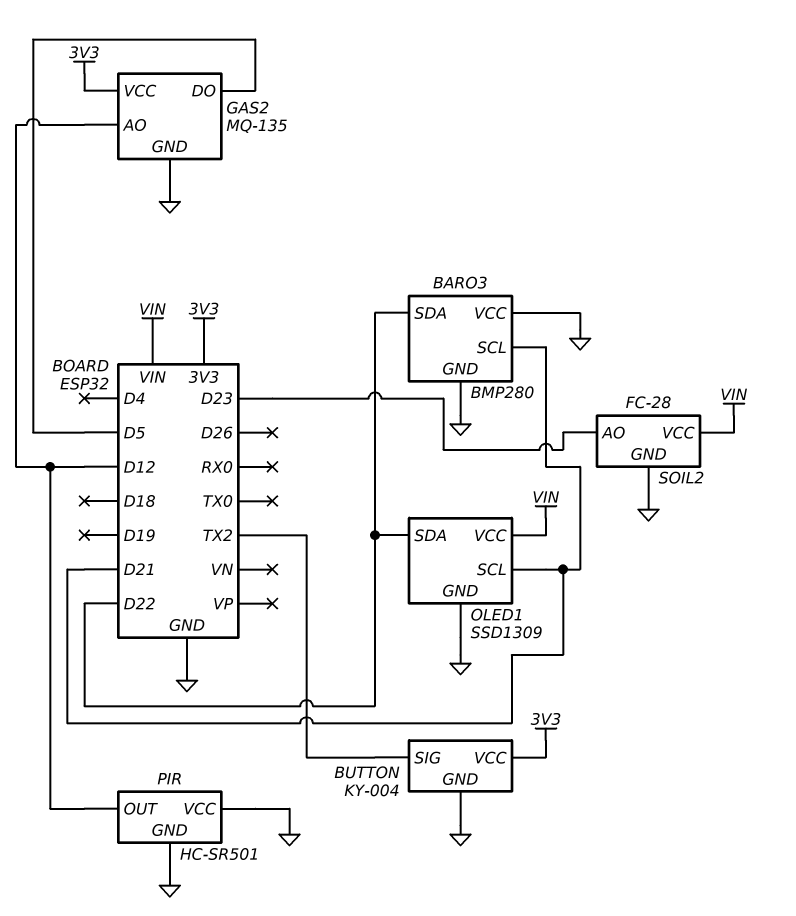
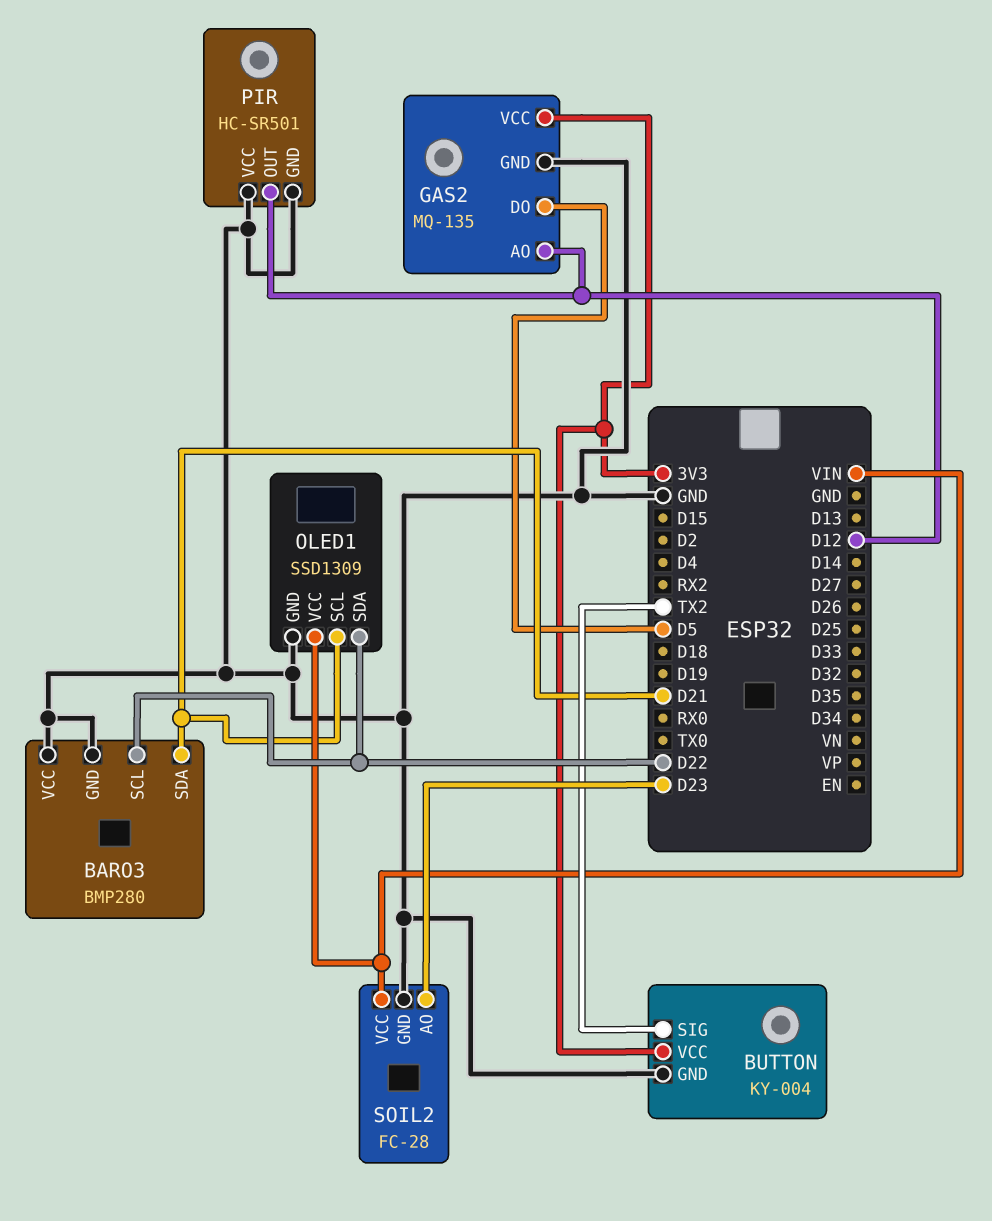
BARO3 pin SCL: D21 -> D22
BARO3 pin SDA: D22 -> D21

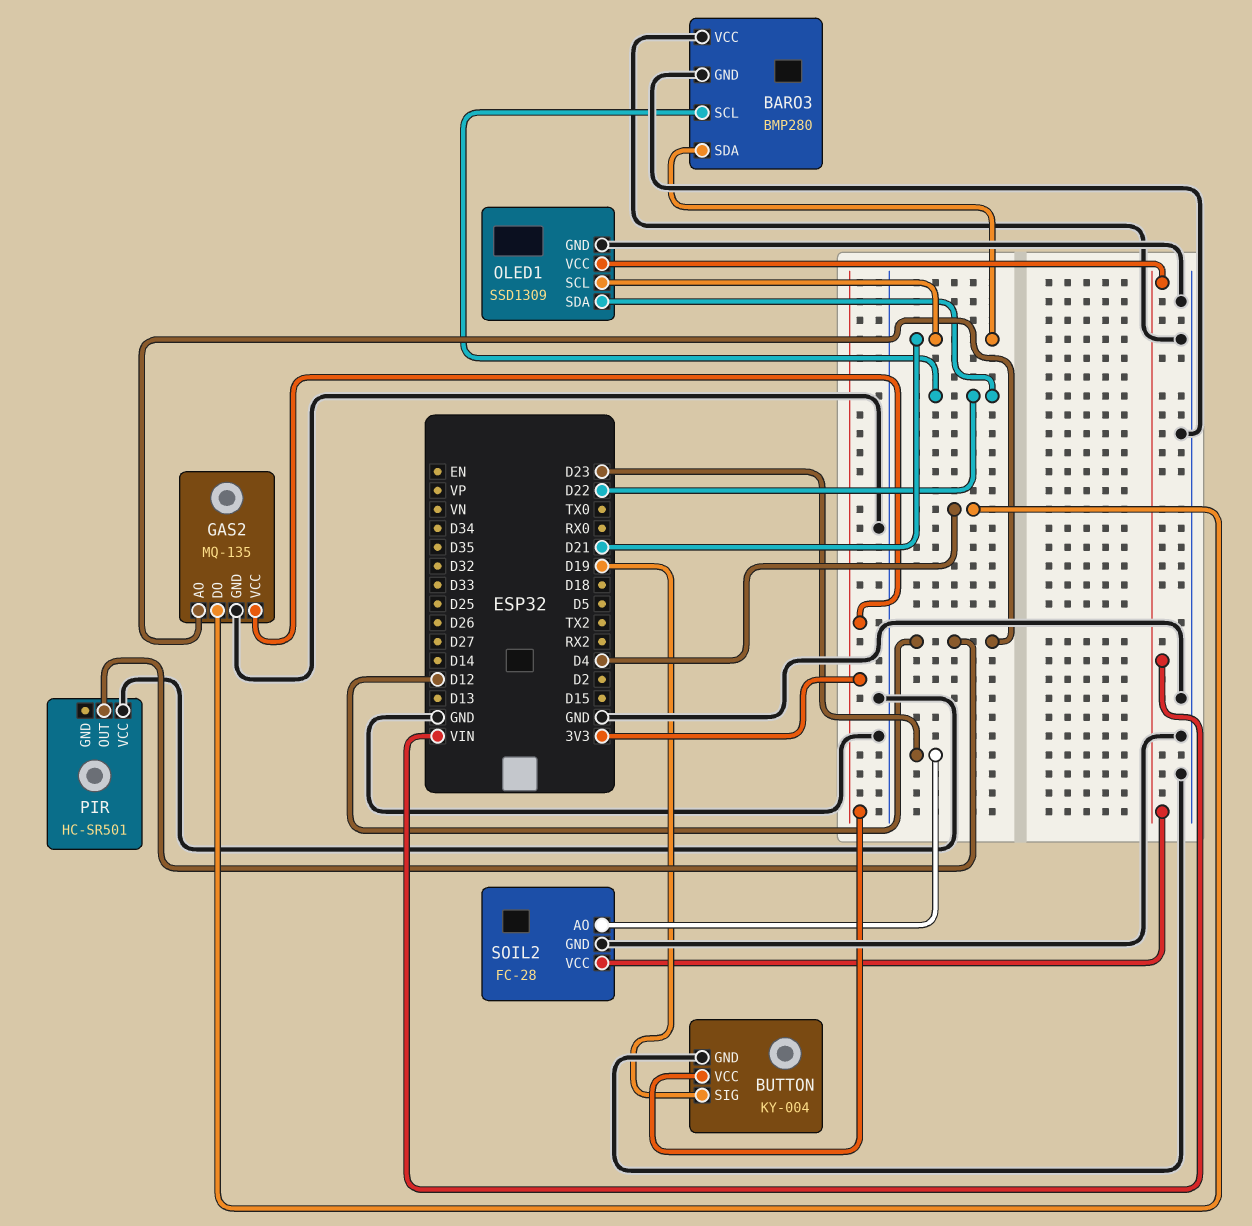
BUTTON pin SIG: TX2 -> D19
GAS2 pin DO: D5 -> D4
PIR pin GND: GND -> none

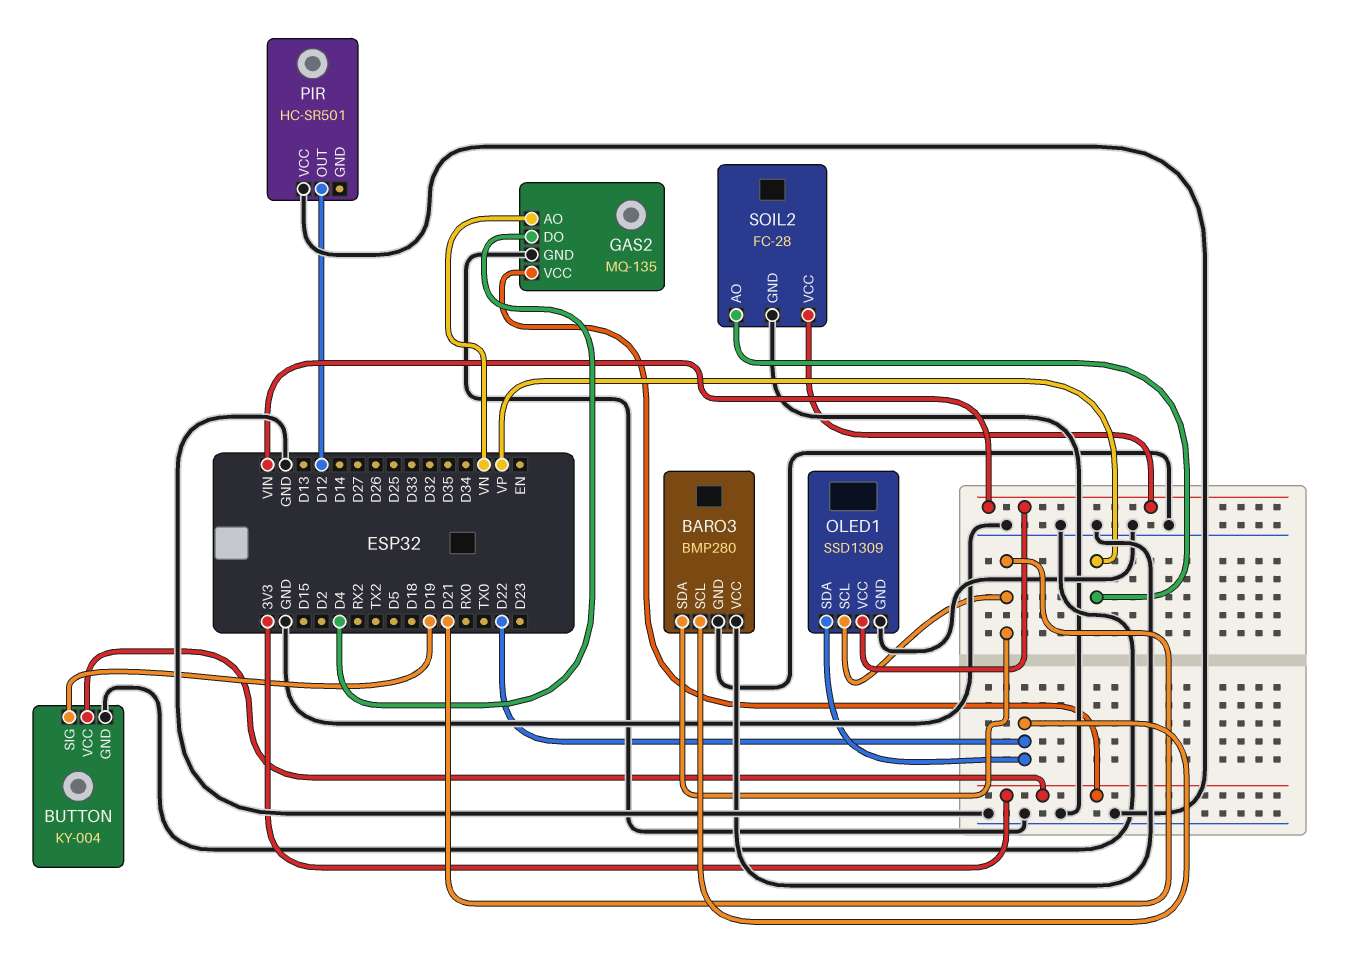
GAS2 pin AO: D12 -> VN
SOIL2 pin AO: D23 -> VP

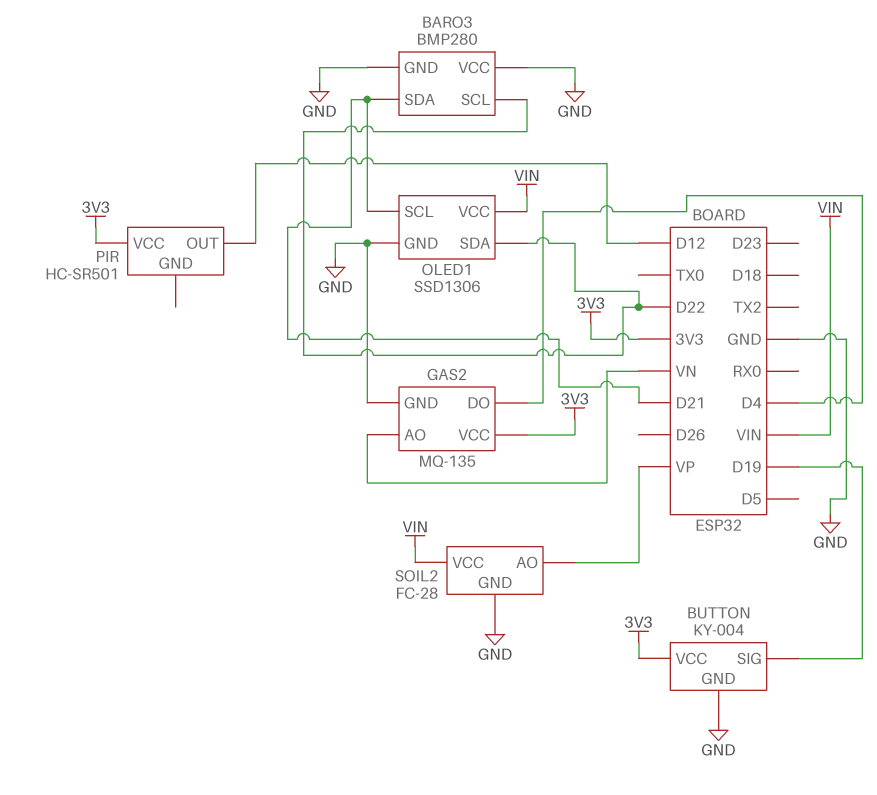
OLED1: SSD1309 -> SSD1306
PIR pin VCC: GND -> 3V3

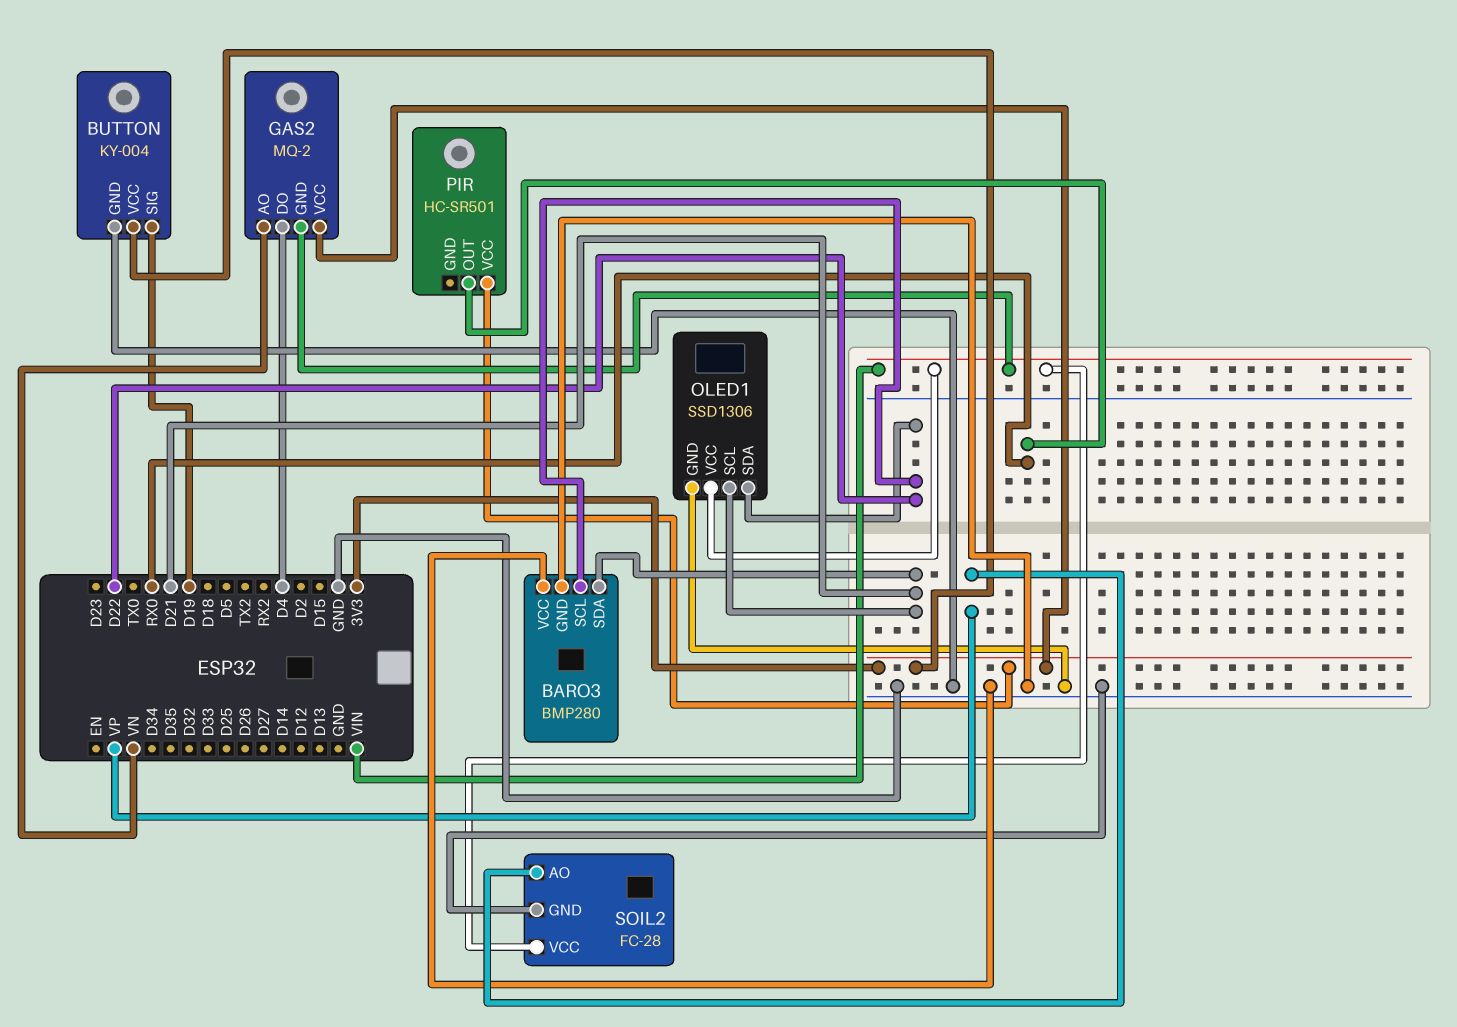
GAS2: MQ-135 -> MQ-2
GAS2 pin GND: GND -> VIN
PIR pin OUT: D12 -> RX0

